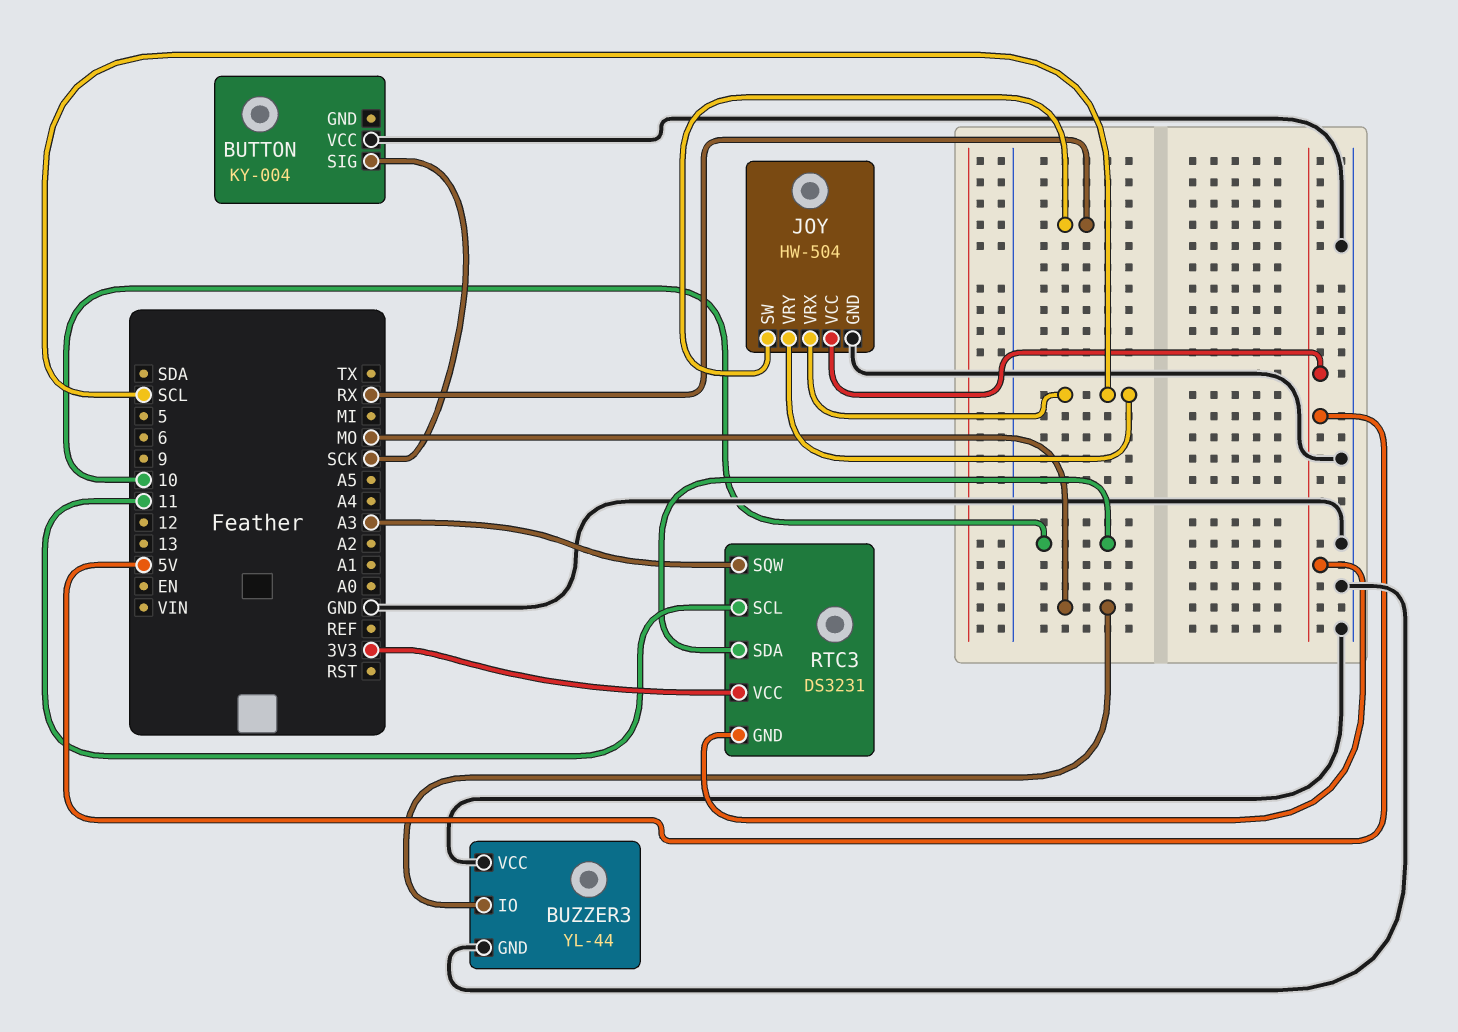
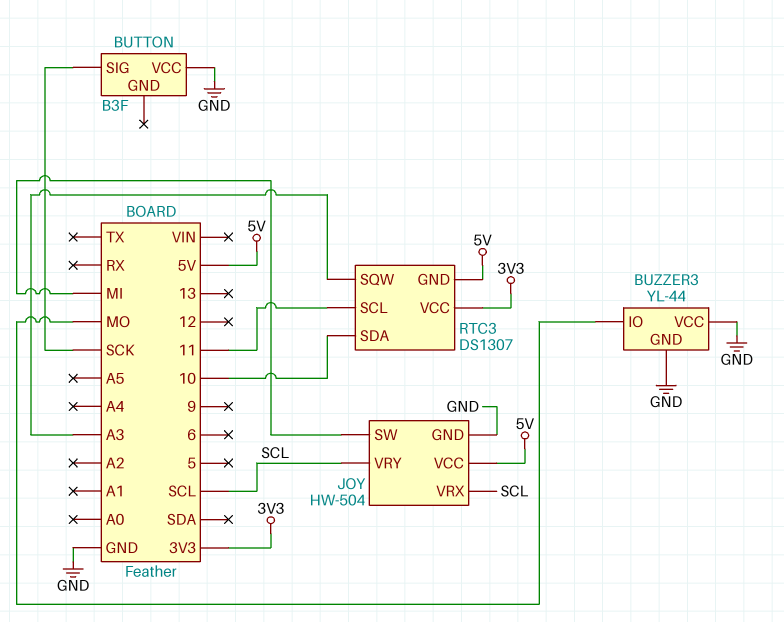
BUTTON: KY-004 -> B3F
JOY pin SW: RX -> MI
RTC3: DS3231 -> DS1307

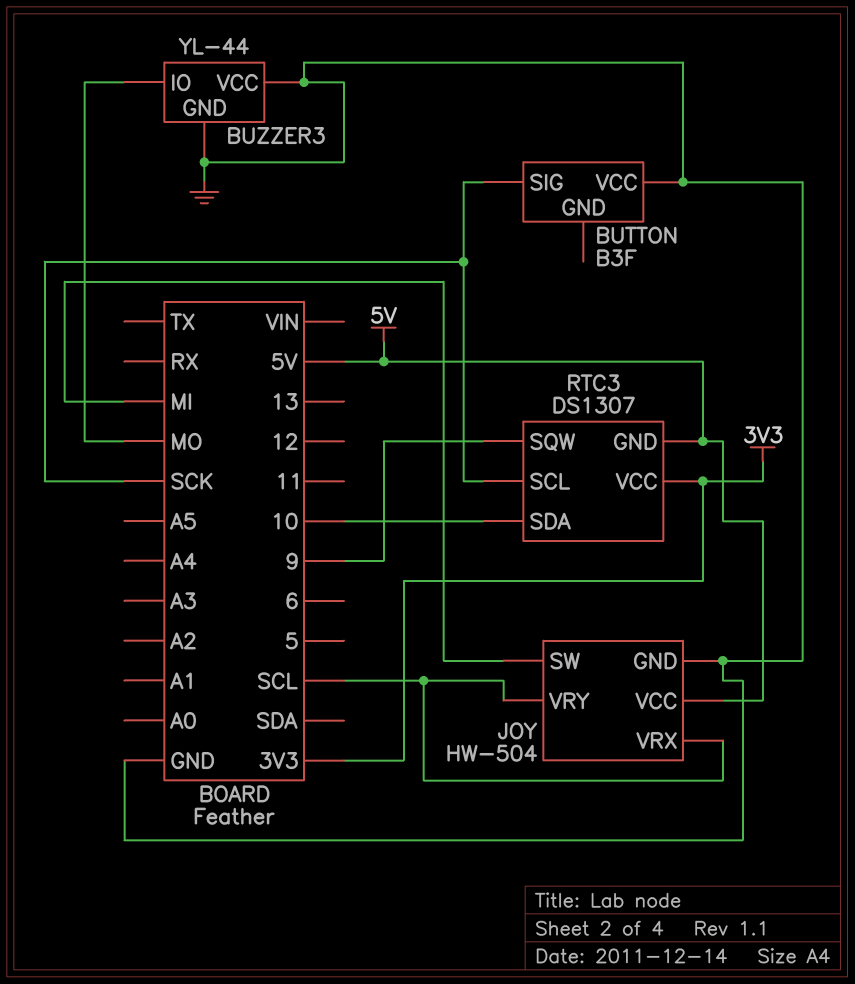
RTC3 pin SCL: 11 -> SCK
RTC3 pin SQW: A3 -> 9

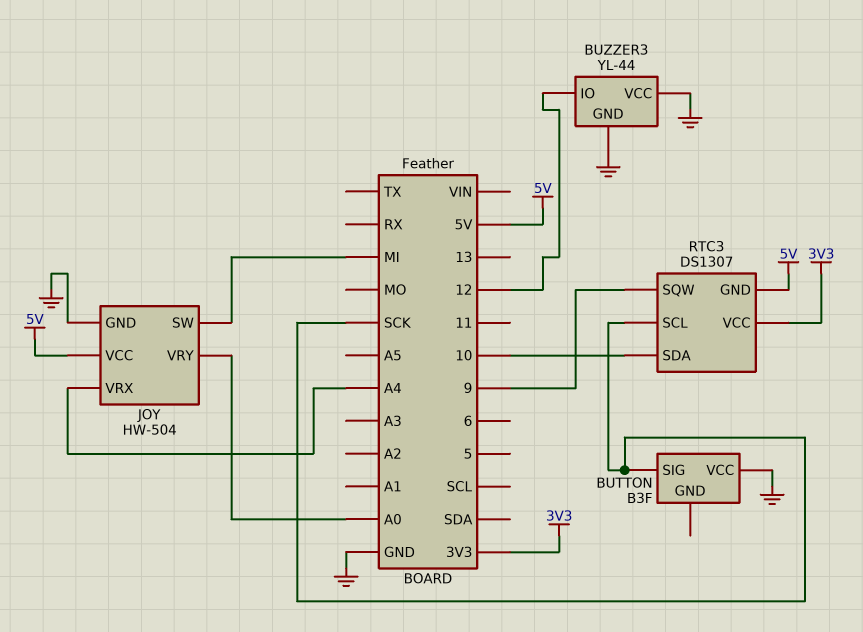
BUZZER3 pin IO: MO -> 12
JOY pin VRX: SCL -> A4
JOY pin VRY: SCL -> A0

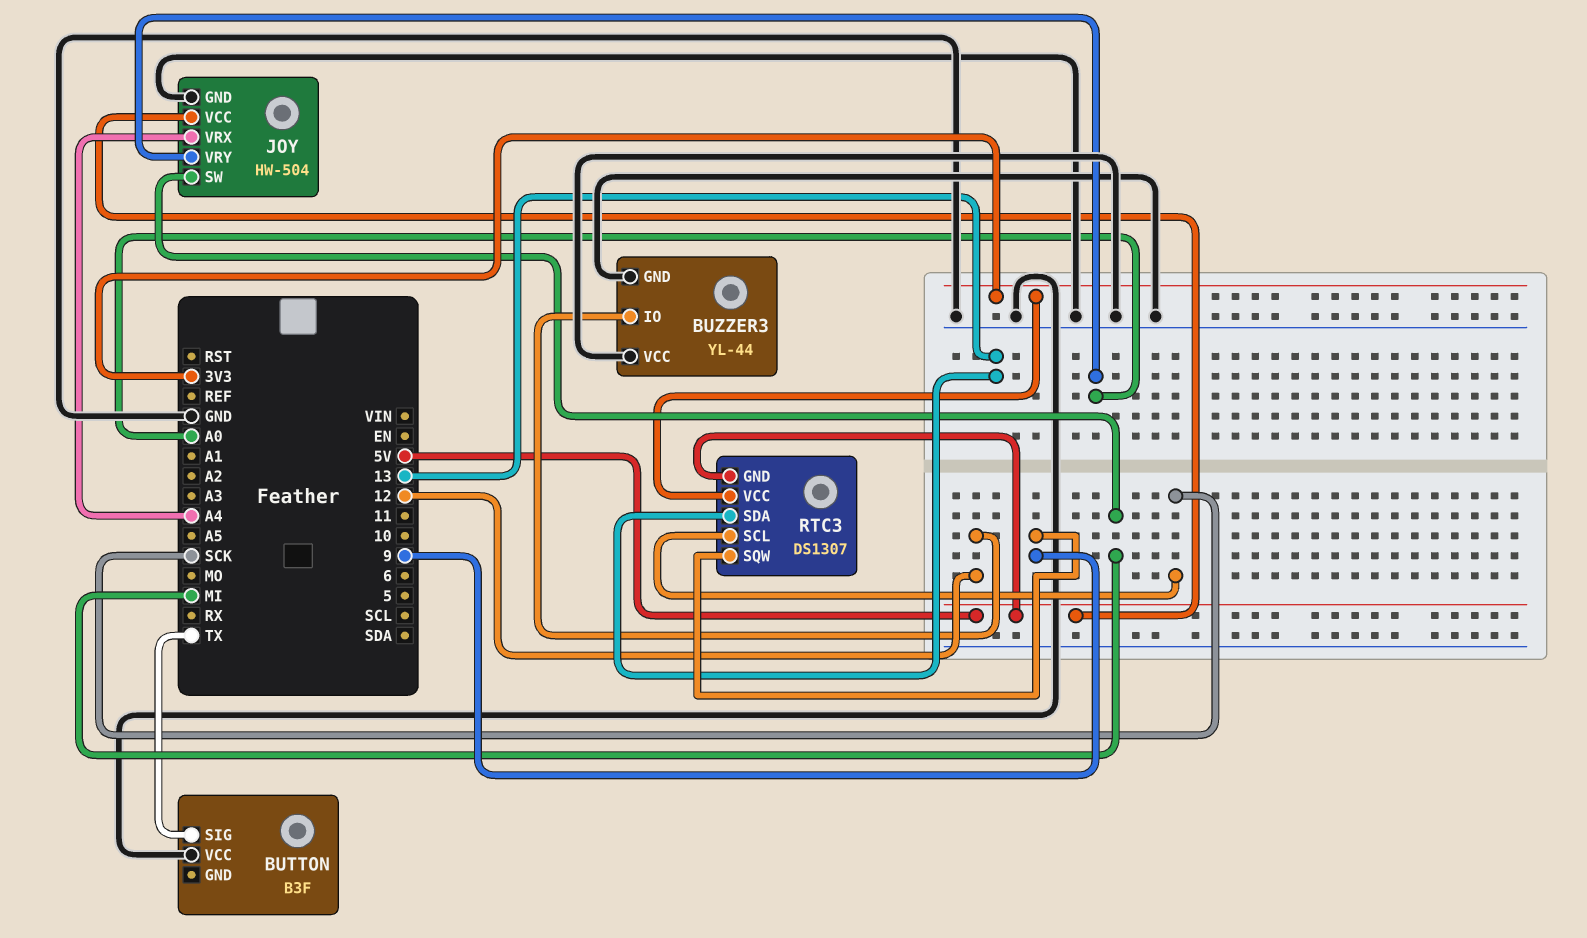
BUTTON pin SIG: SCK -> TX
RTC3 pin SDA: 10 -> 13

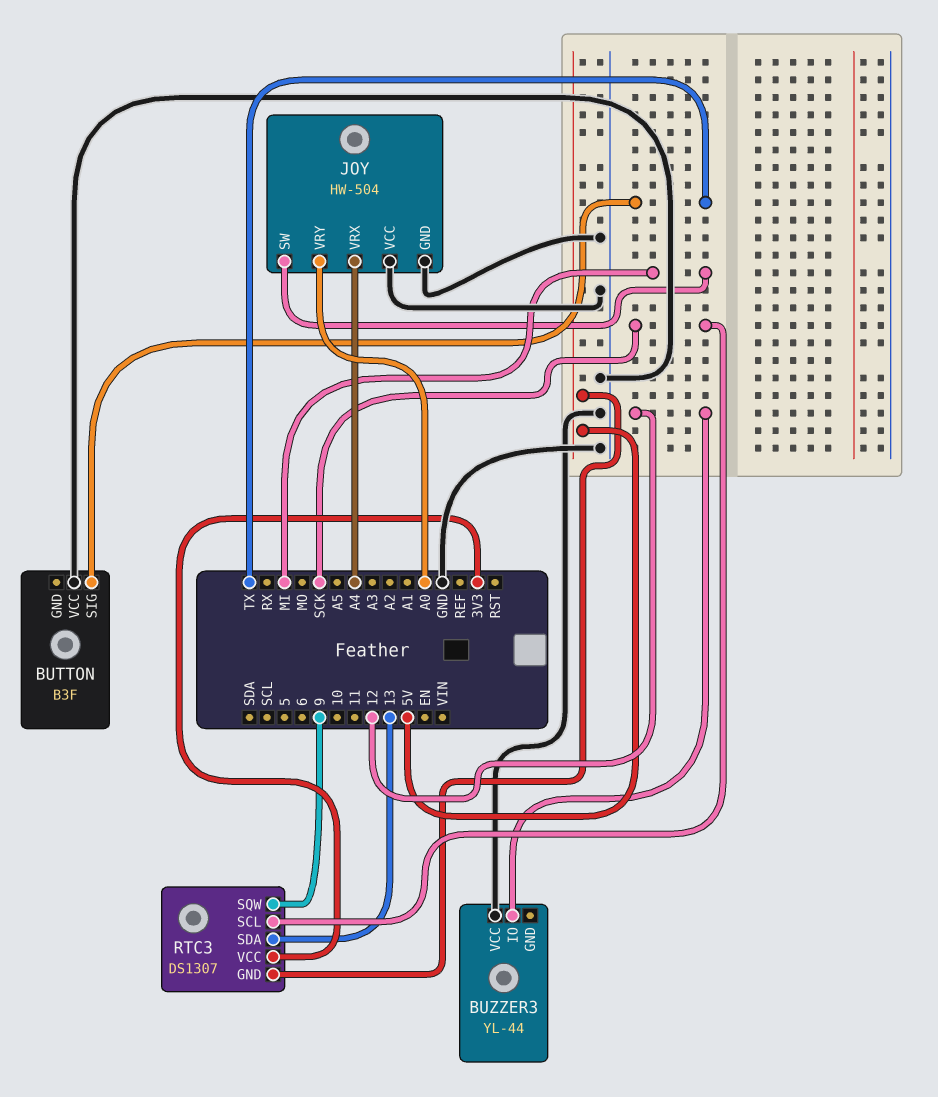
BUZZER3 pin GND: GND -> none
JOY pin VCC: 5V -> GND

